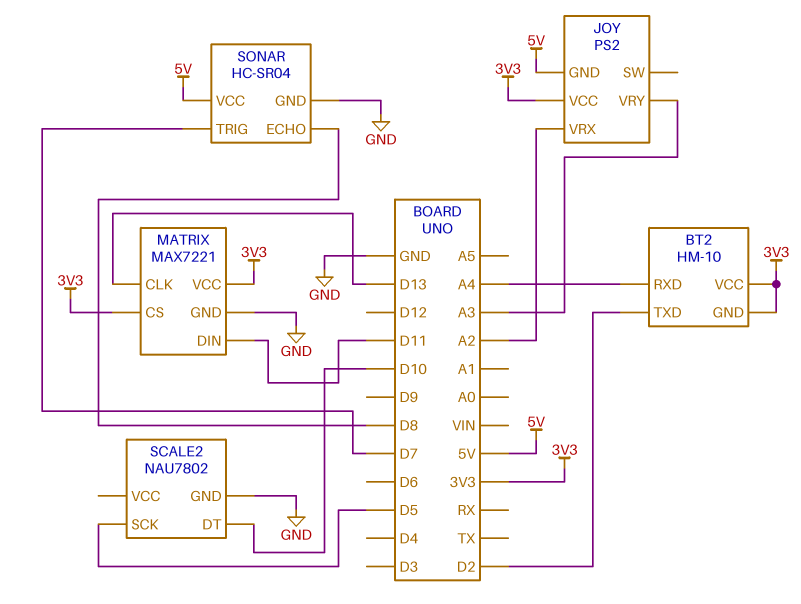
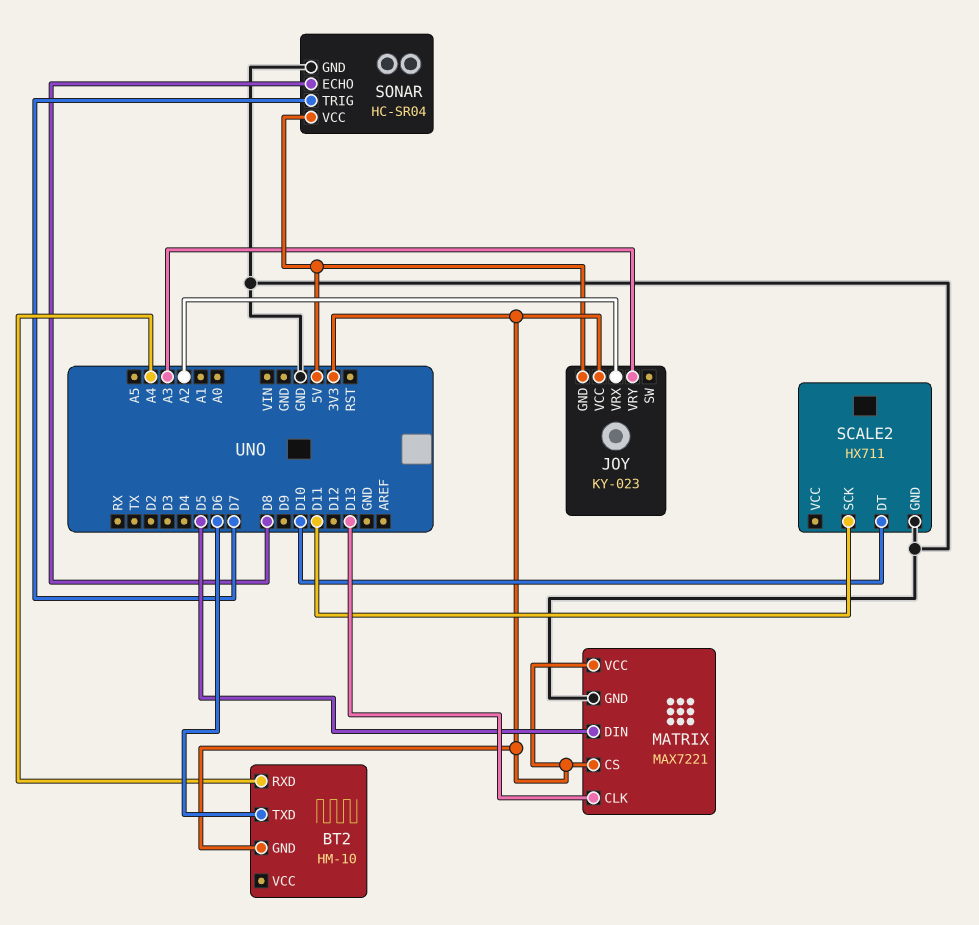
BT2 pin TXD: D2 -> D6
BT2 pin VCC: 3V3 -> none
JOY: PS2 -> KY-023
MATRIX pin DIN: D11 -> D5
SCALE2: NAU7802 -> HX711
SCALE2 pin SCK: D5 -> D11

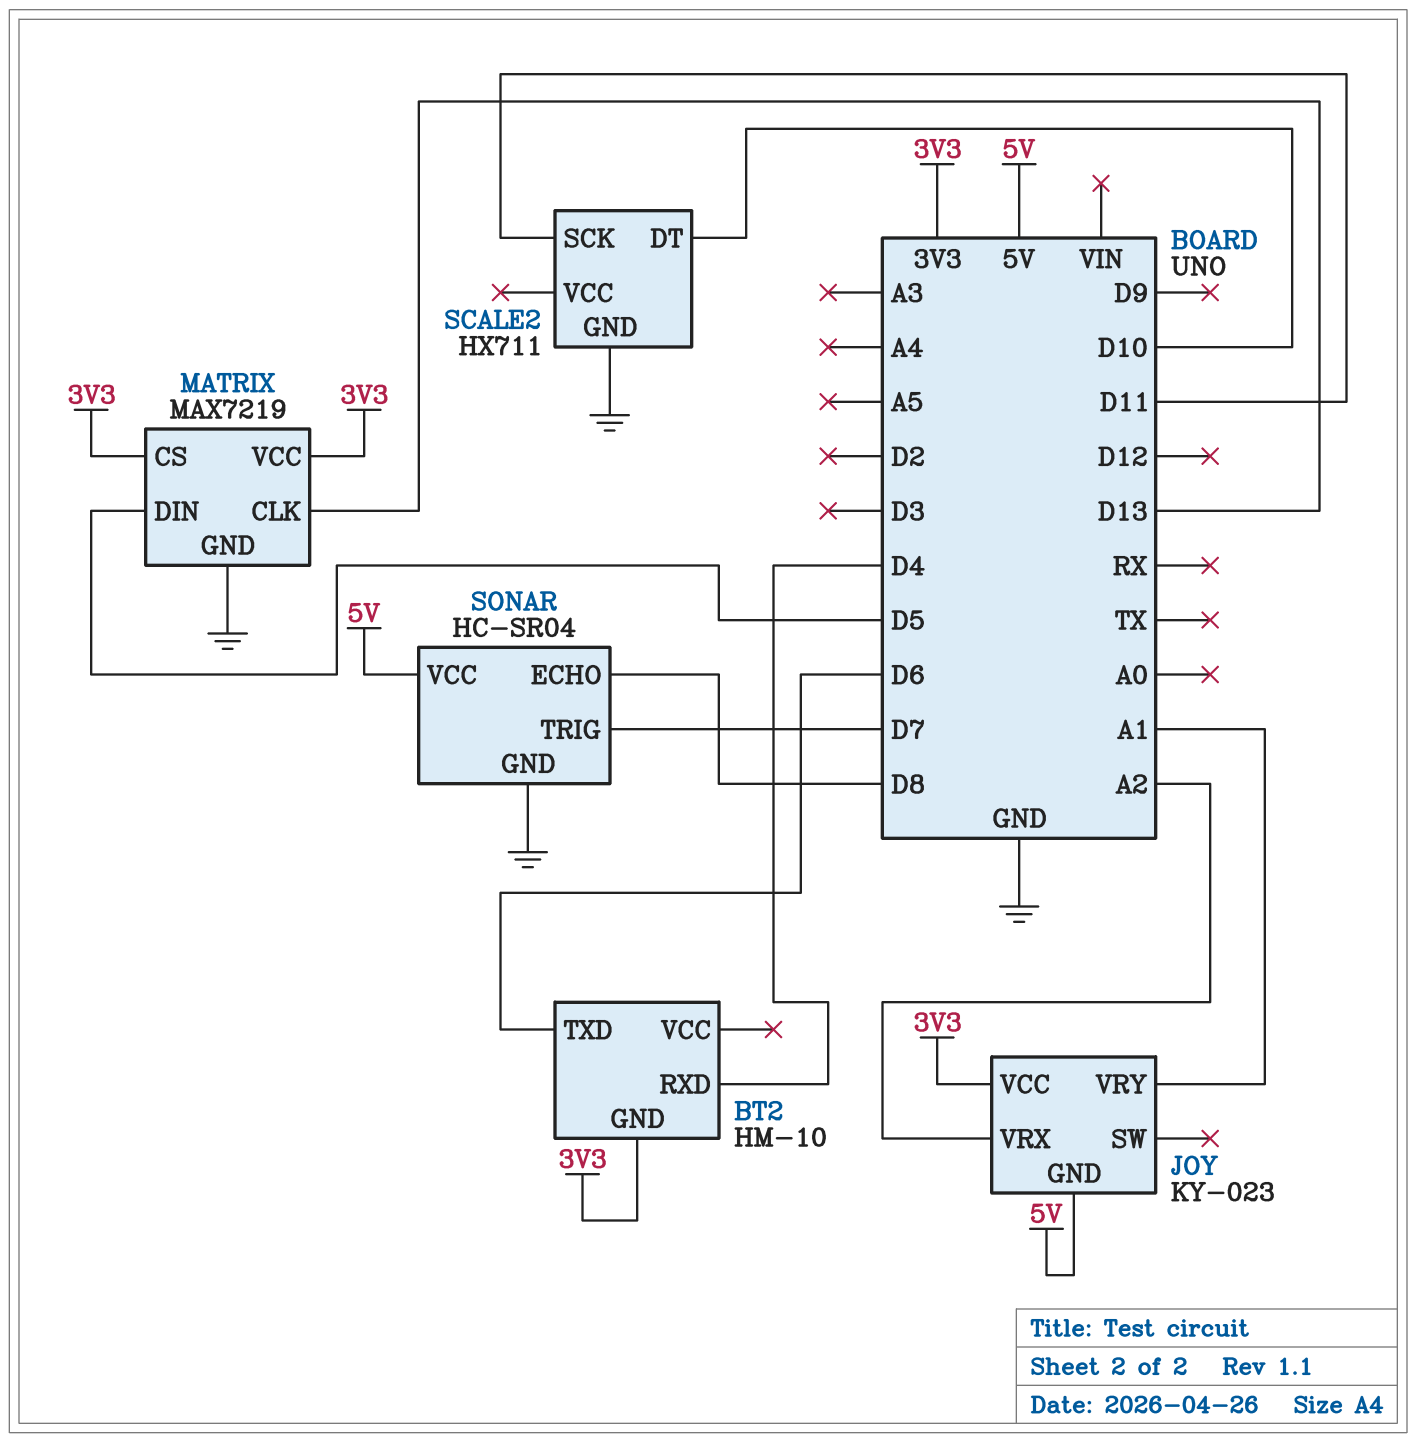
BT2 pin RXD: A4 -> D4
JOY pin VRY: A3 -> A1
MATRIX: MAX7221 -> MAX7219

